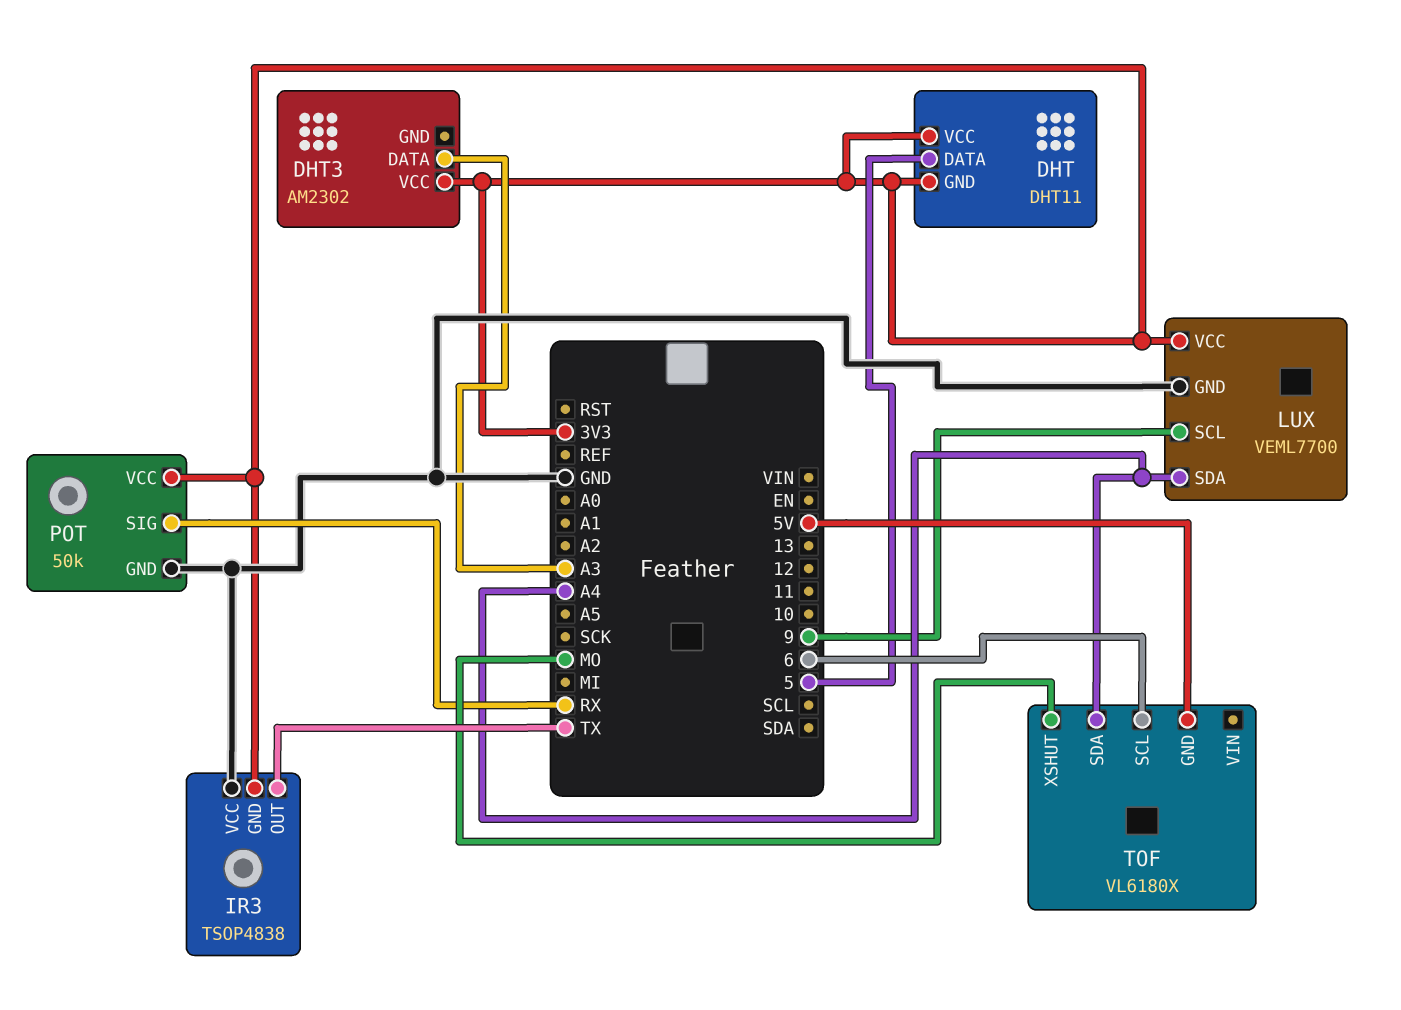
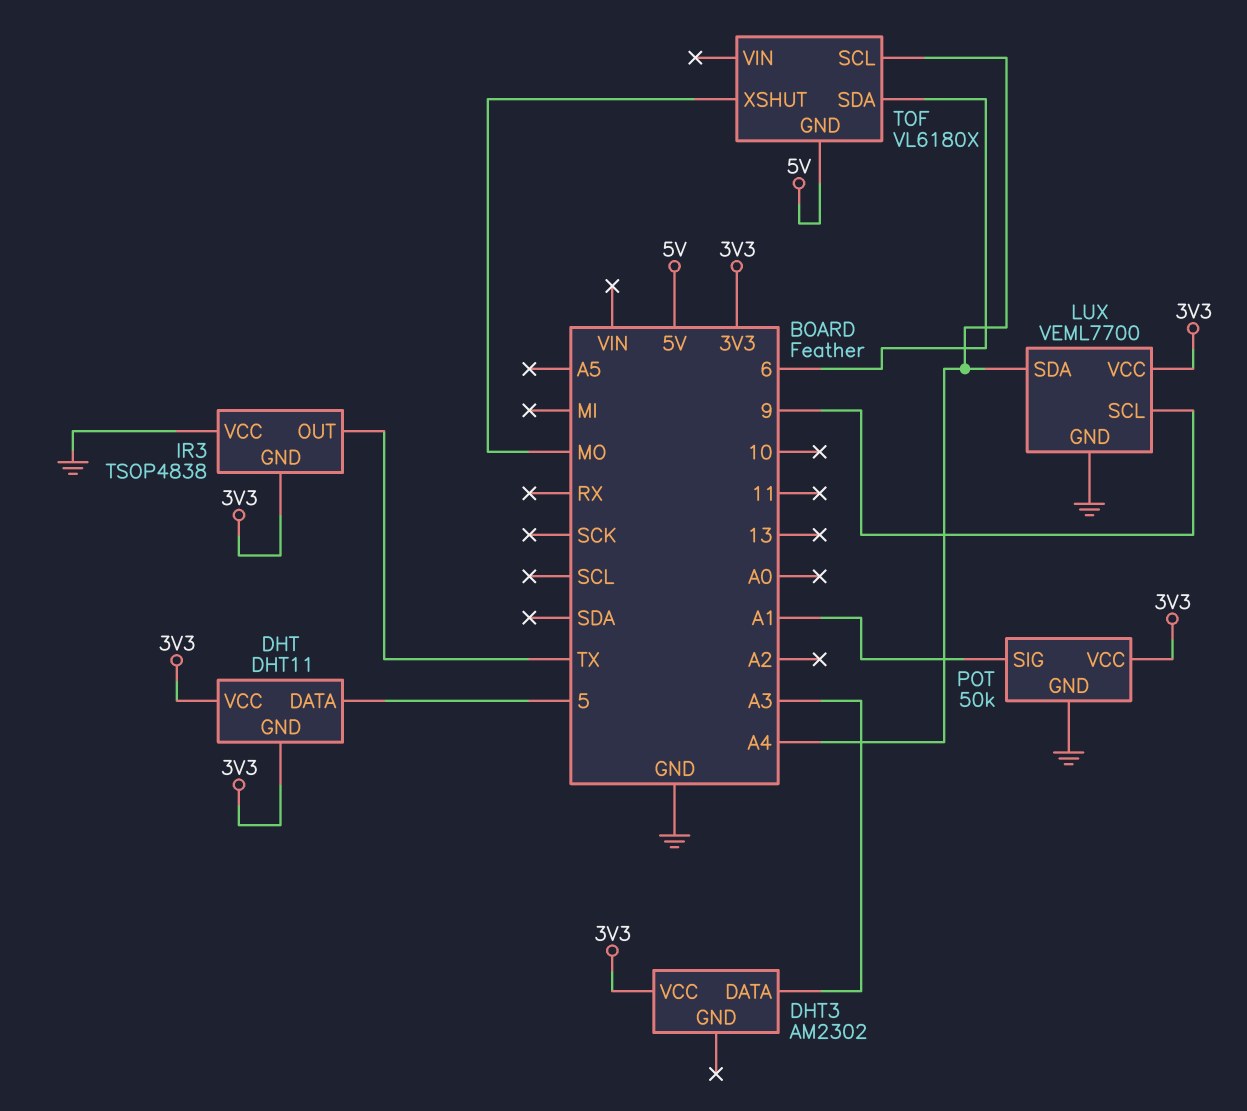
POT pin SIG: RX -> A1
TOF pin SCL: 6 -> A4
TOF pin SDA: A4 -> 6

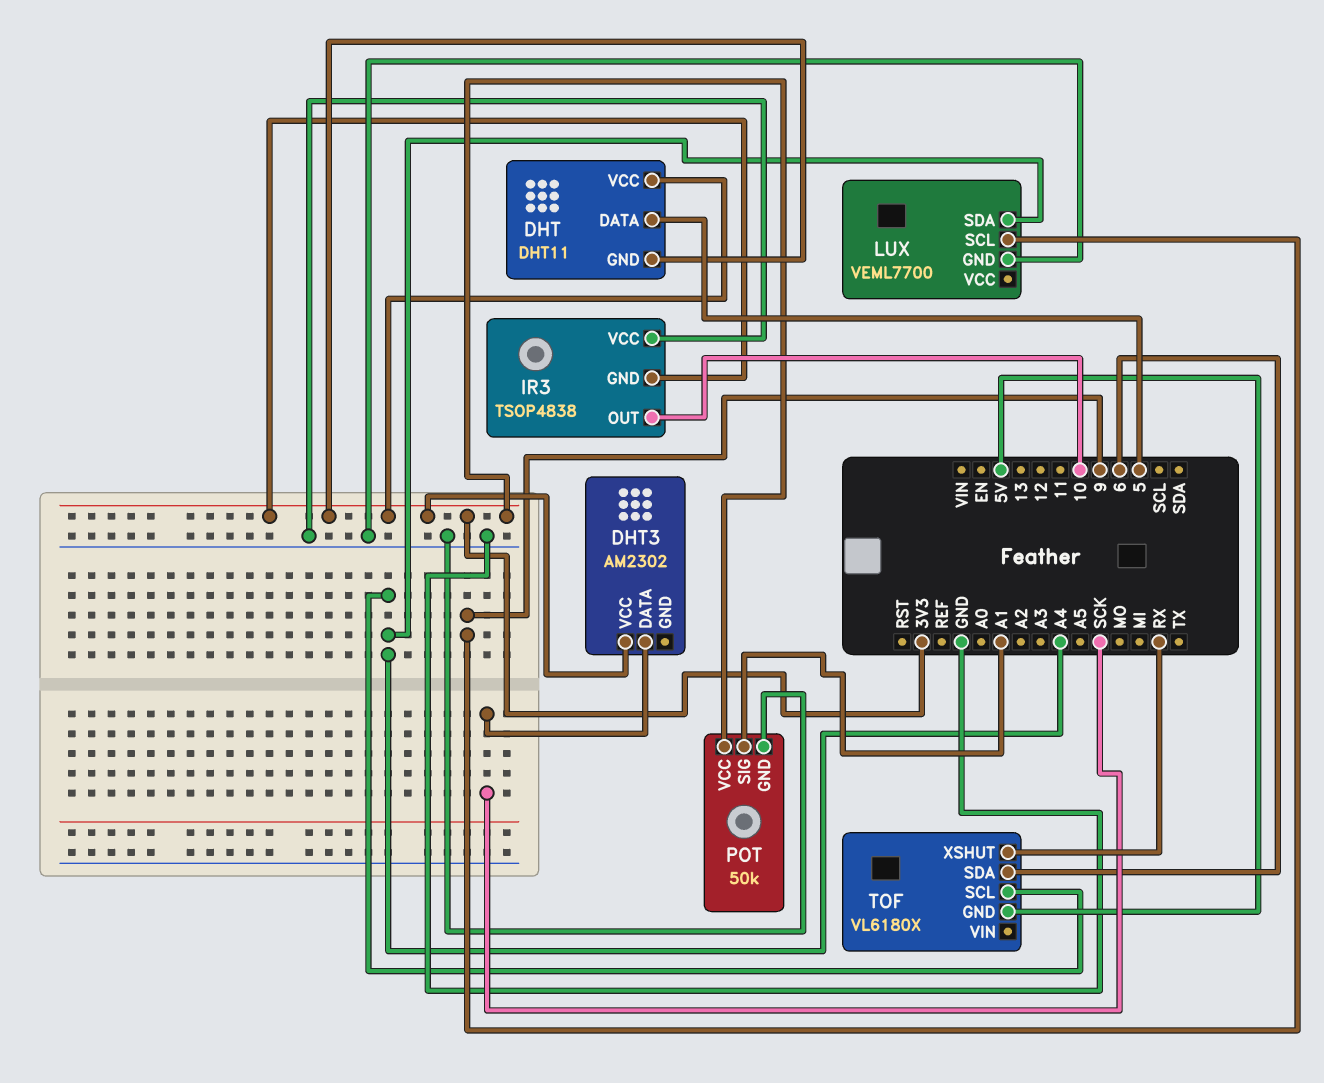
DHT3 pin DATA: A3 -> SCK
IR3 pin OUT: TX -> 10
LUX pin VCC: 3V3 -> none
TOF pin XSHUT: MO -> RX

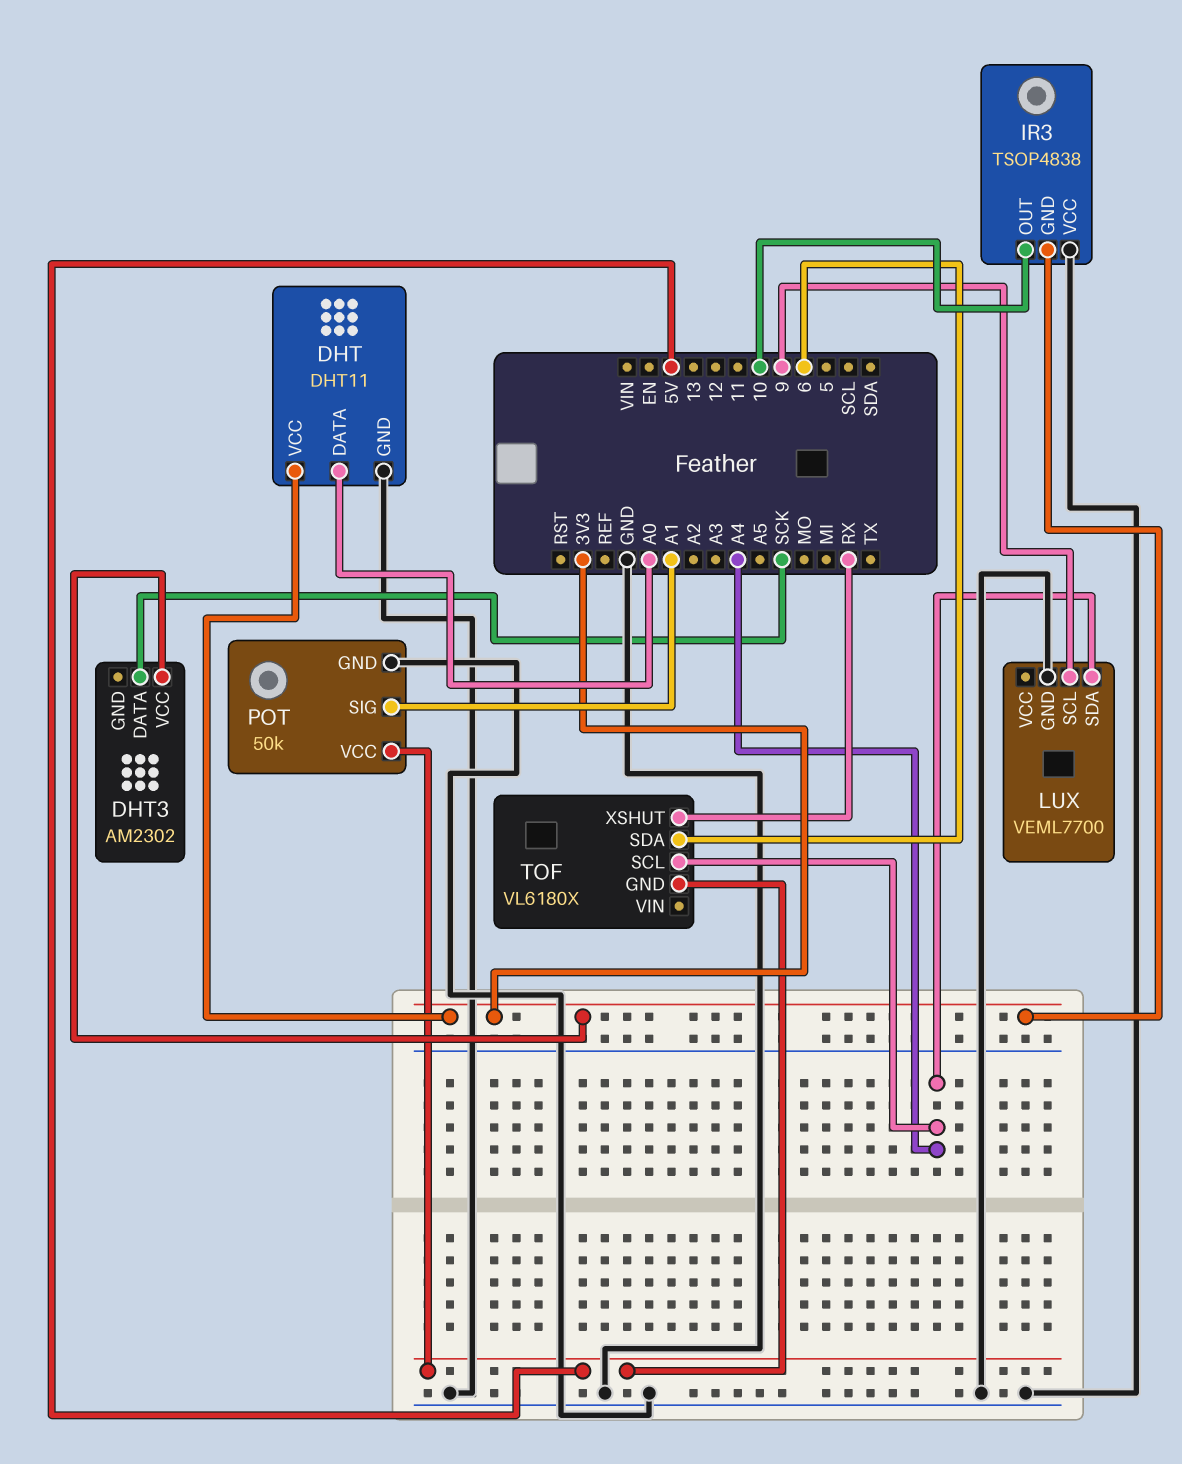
DHT pin DATA: 5 -> A0
DHT pin GND: 3V3 -> GND
POT pin VCC: 3V3 -> 5V

